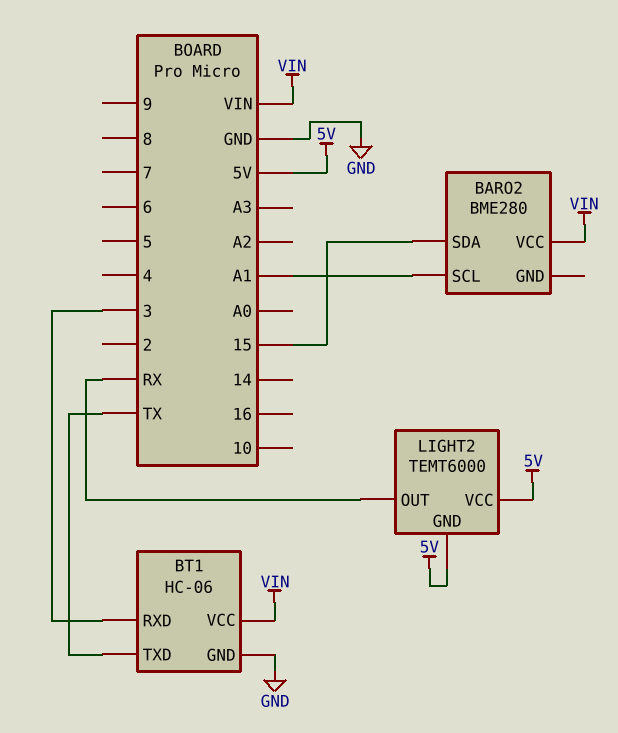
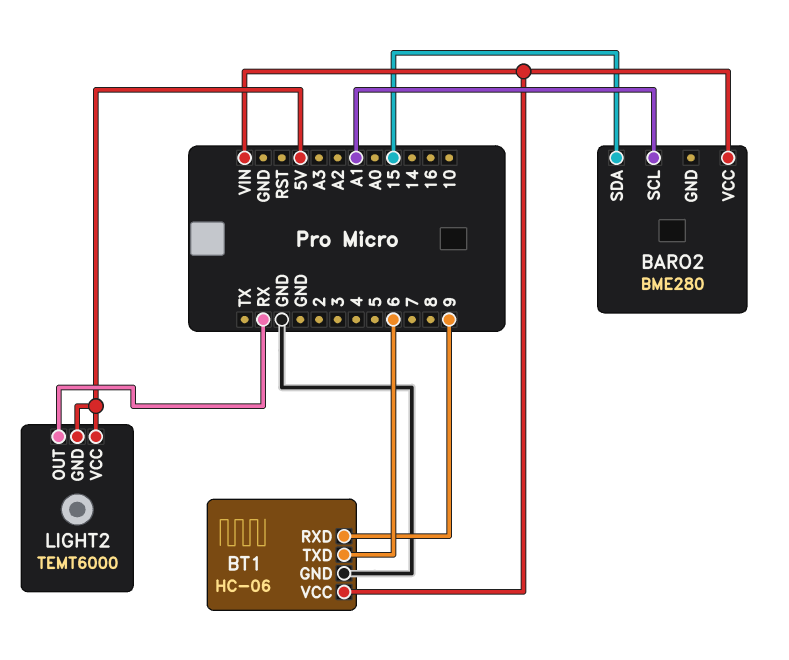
BT1 pin RXD: 3 -> 9
BT1 pin TXD: TX -> 6

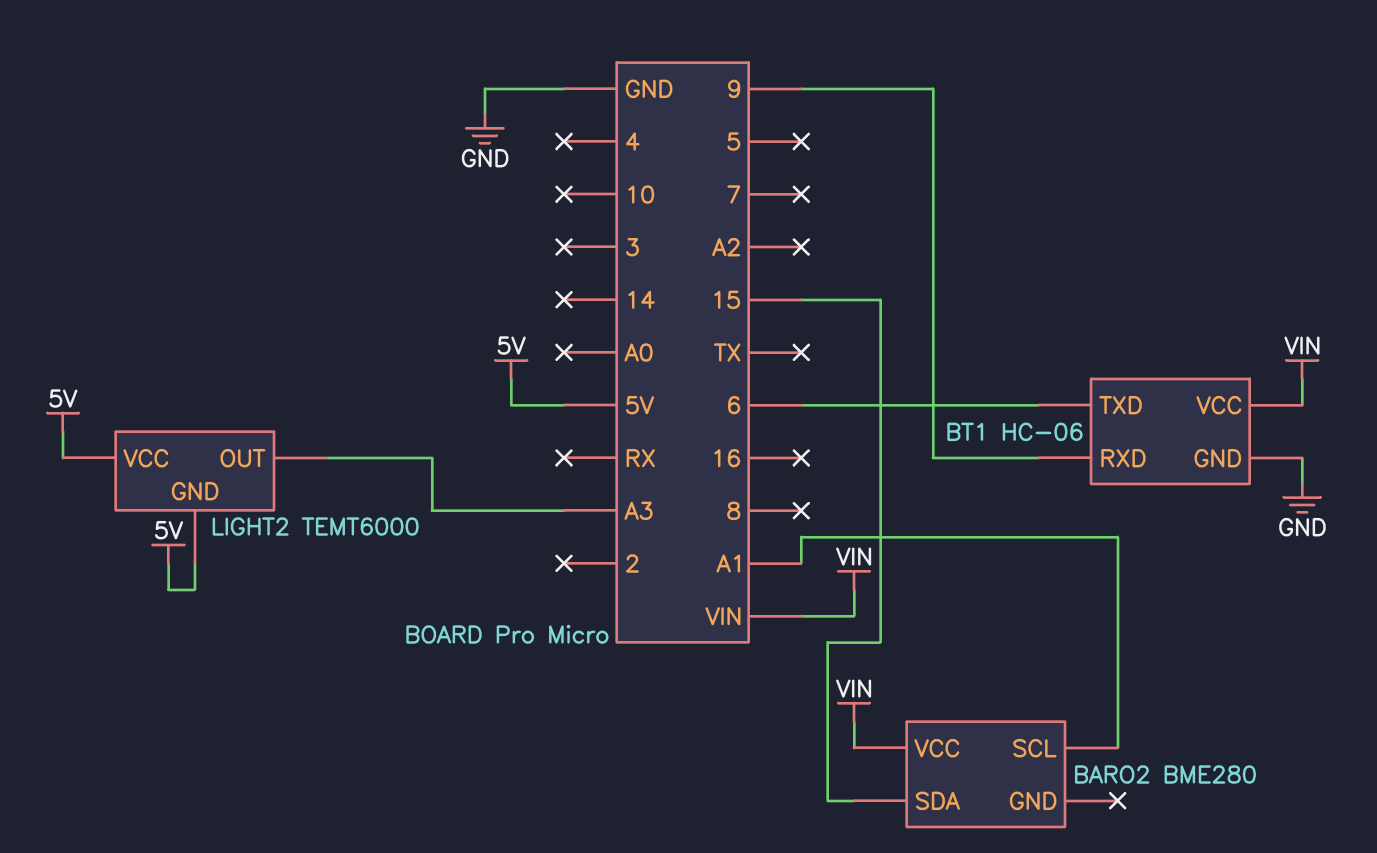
LIGHT2 pin OUT: RX -> A3

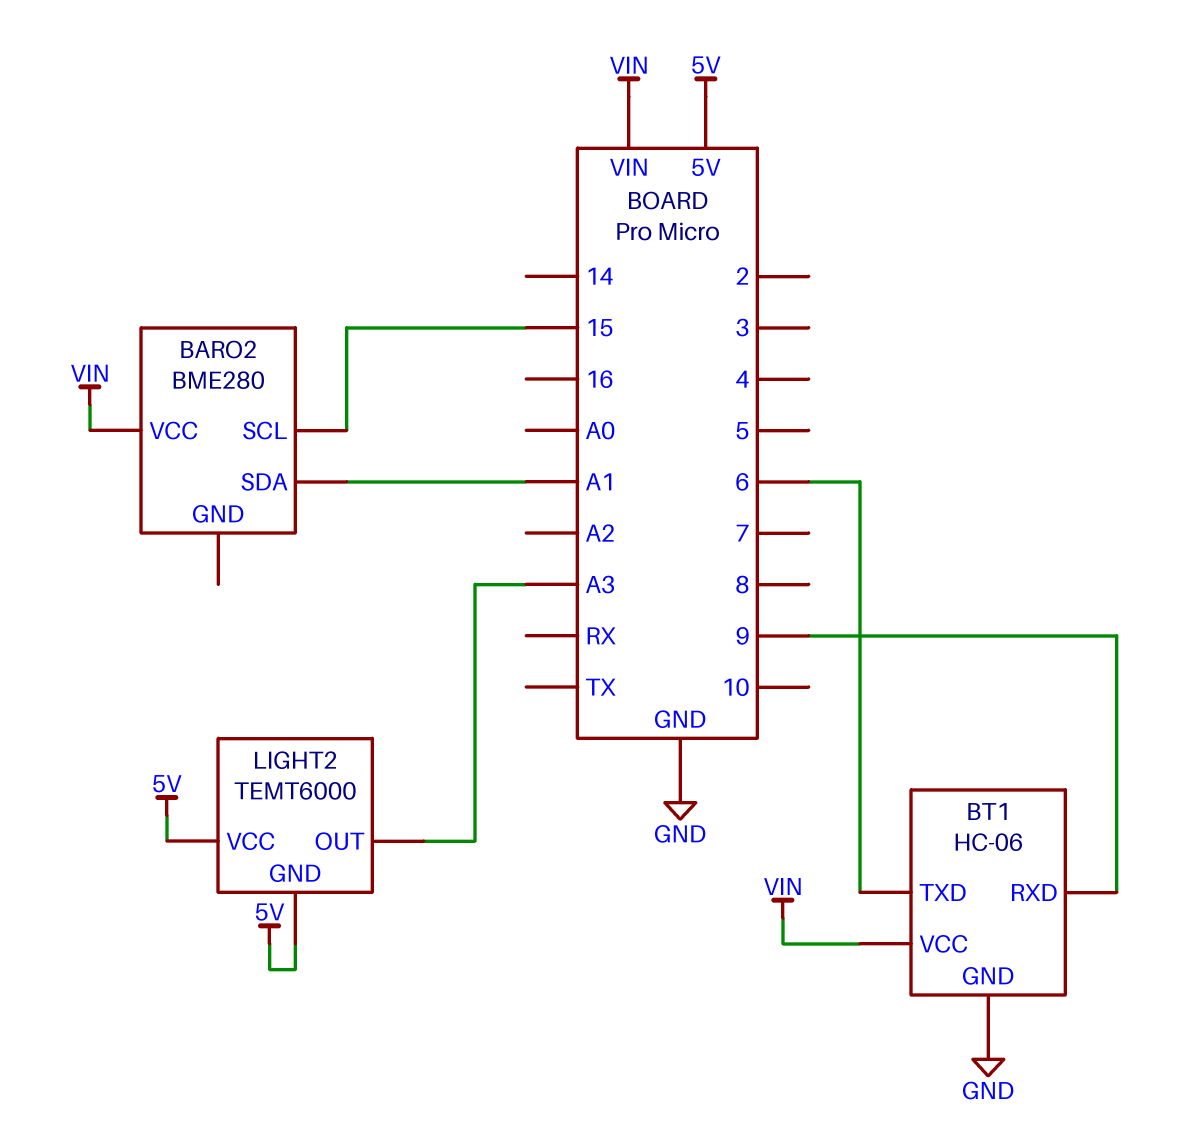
BARO2 pin SCL: A1 -> 15
BARO2 pin SDA: 15 -> A1

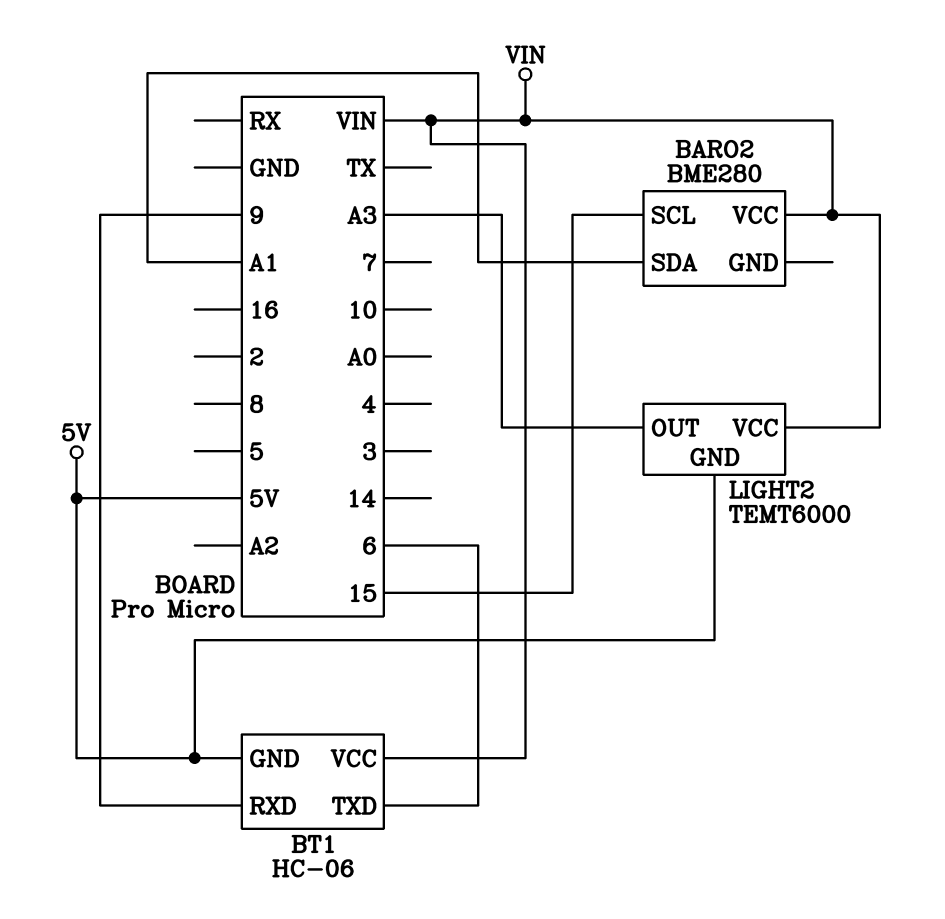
BT1 pin GND: GND -> 5V
LIGHT2 pin VCC: 5V -> VIN

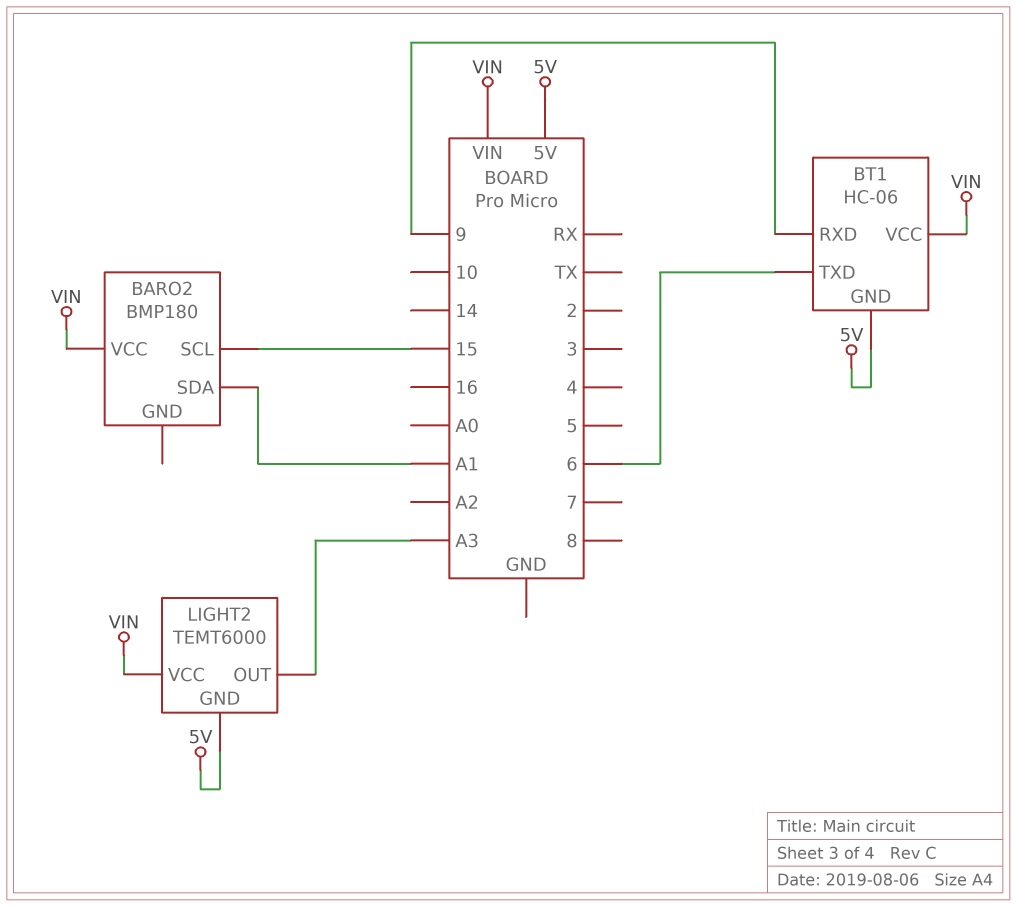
BARO2: BME280 -> BMP180

